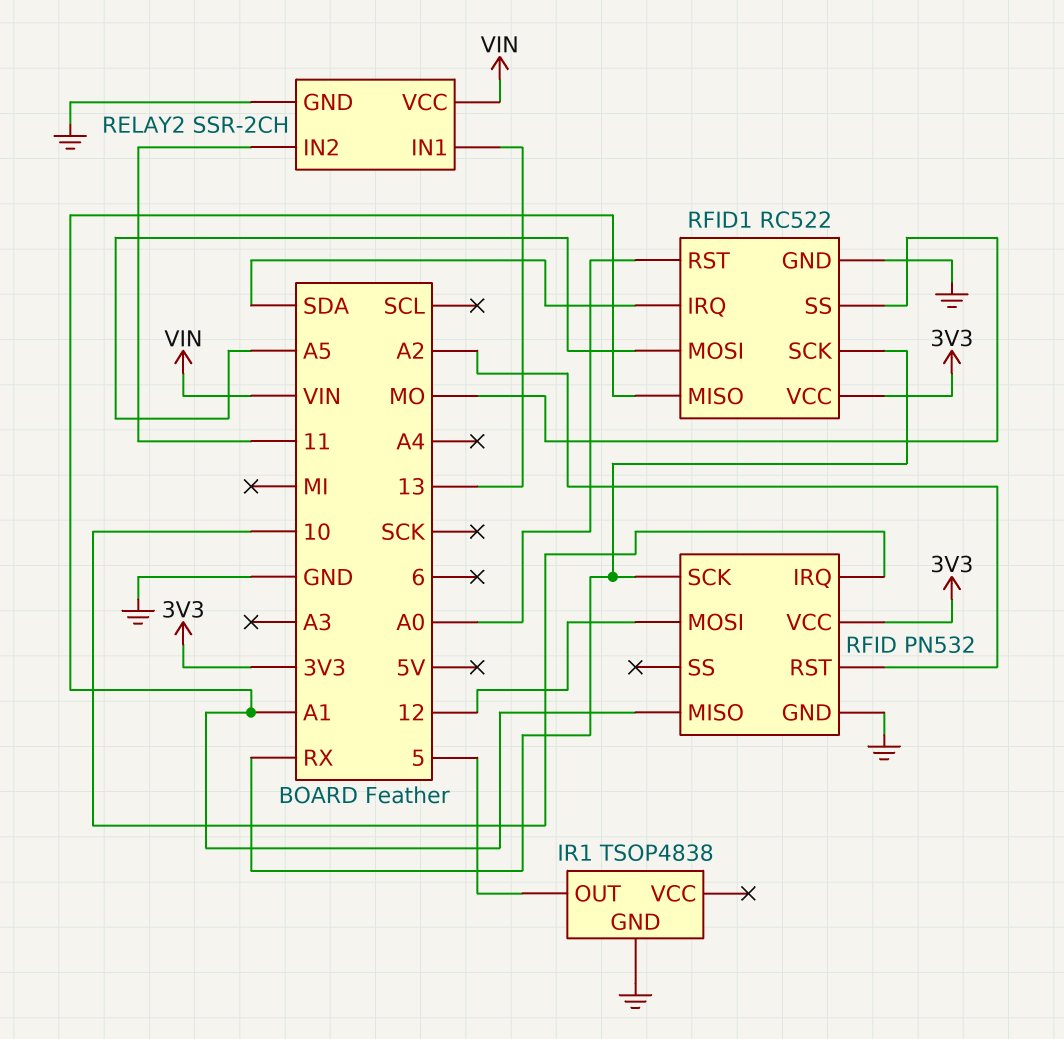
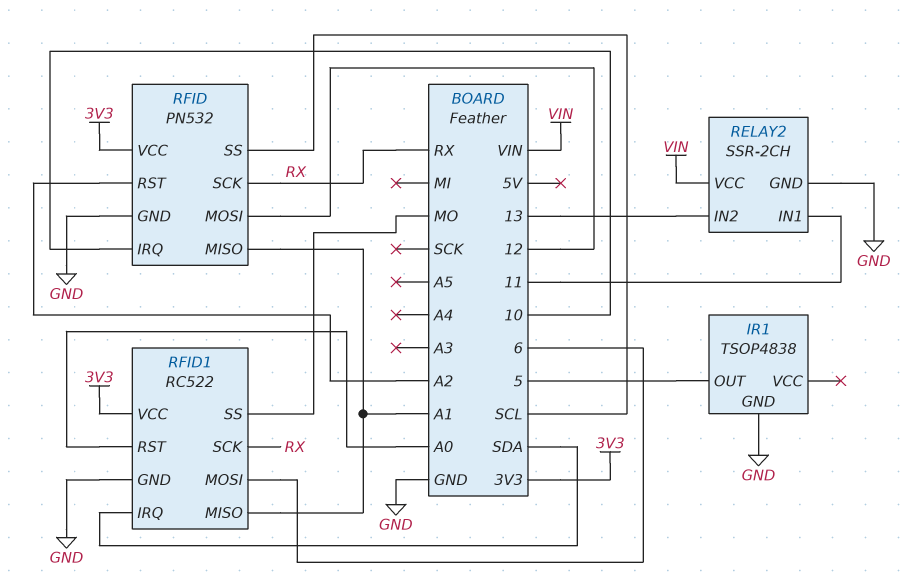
RELAY2 pin IN1: 13 -> 11
RELAY2 pin IN2: 11 -> 13
RFID pin SS: none -> SCL
RFID1 pin MOSI: A5 -> 6

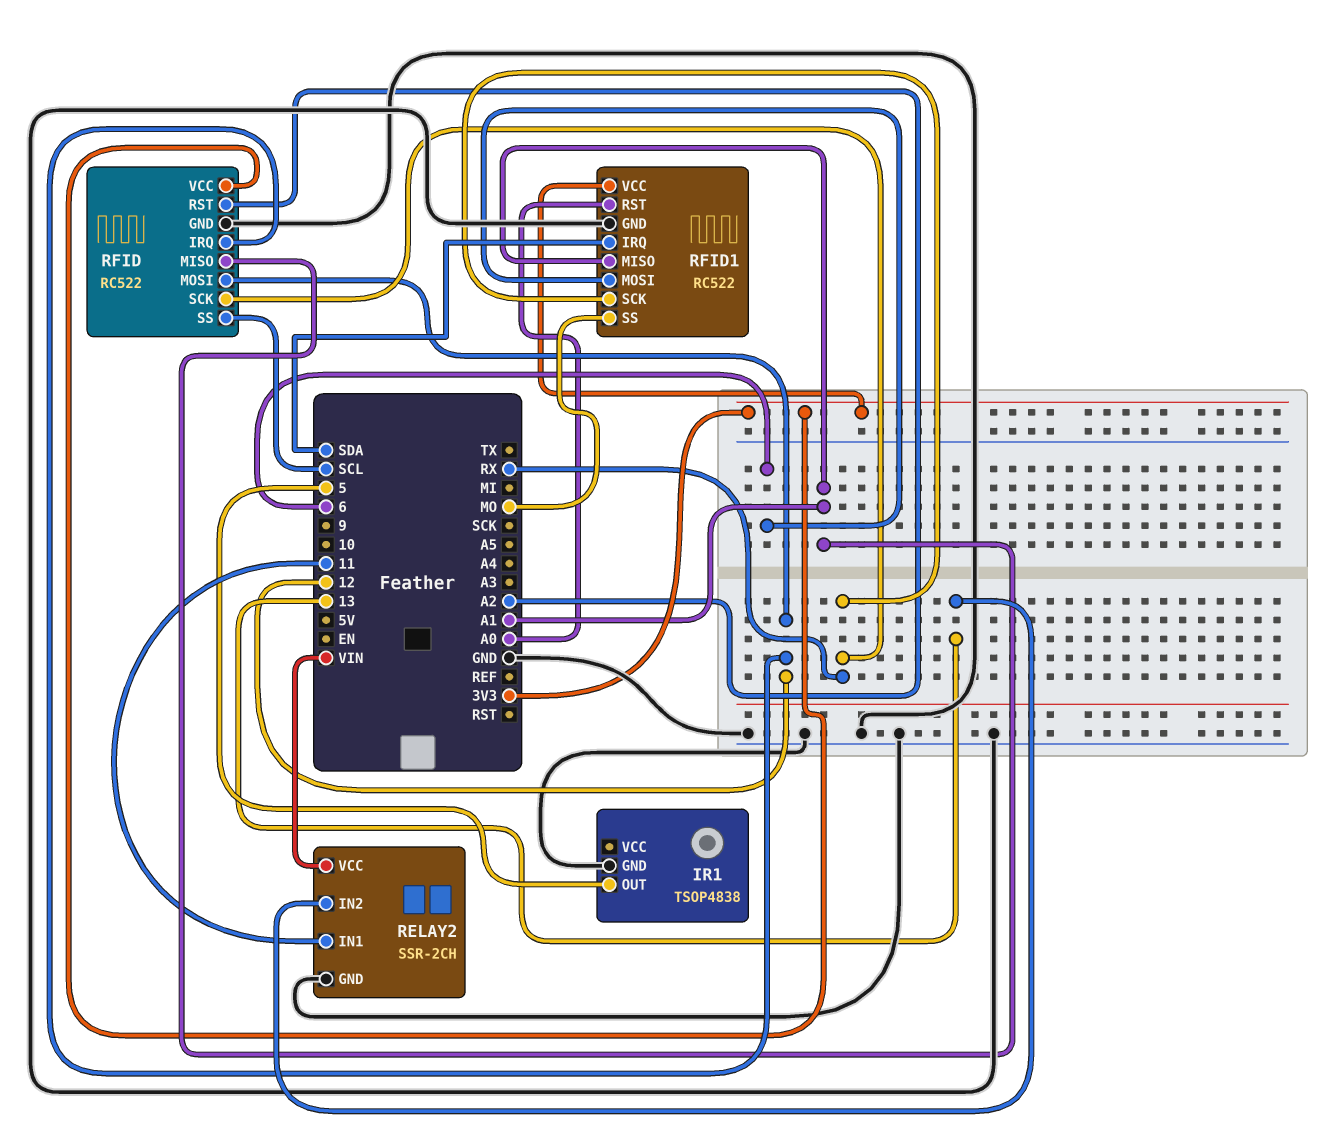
RFID: PN532 -> RC522
RFID pin IRQ: 10 -> 12

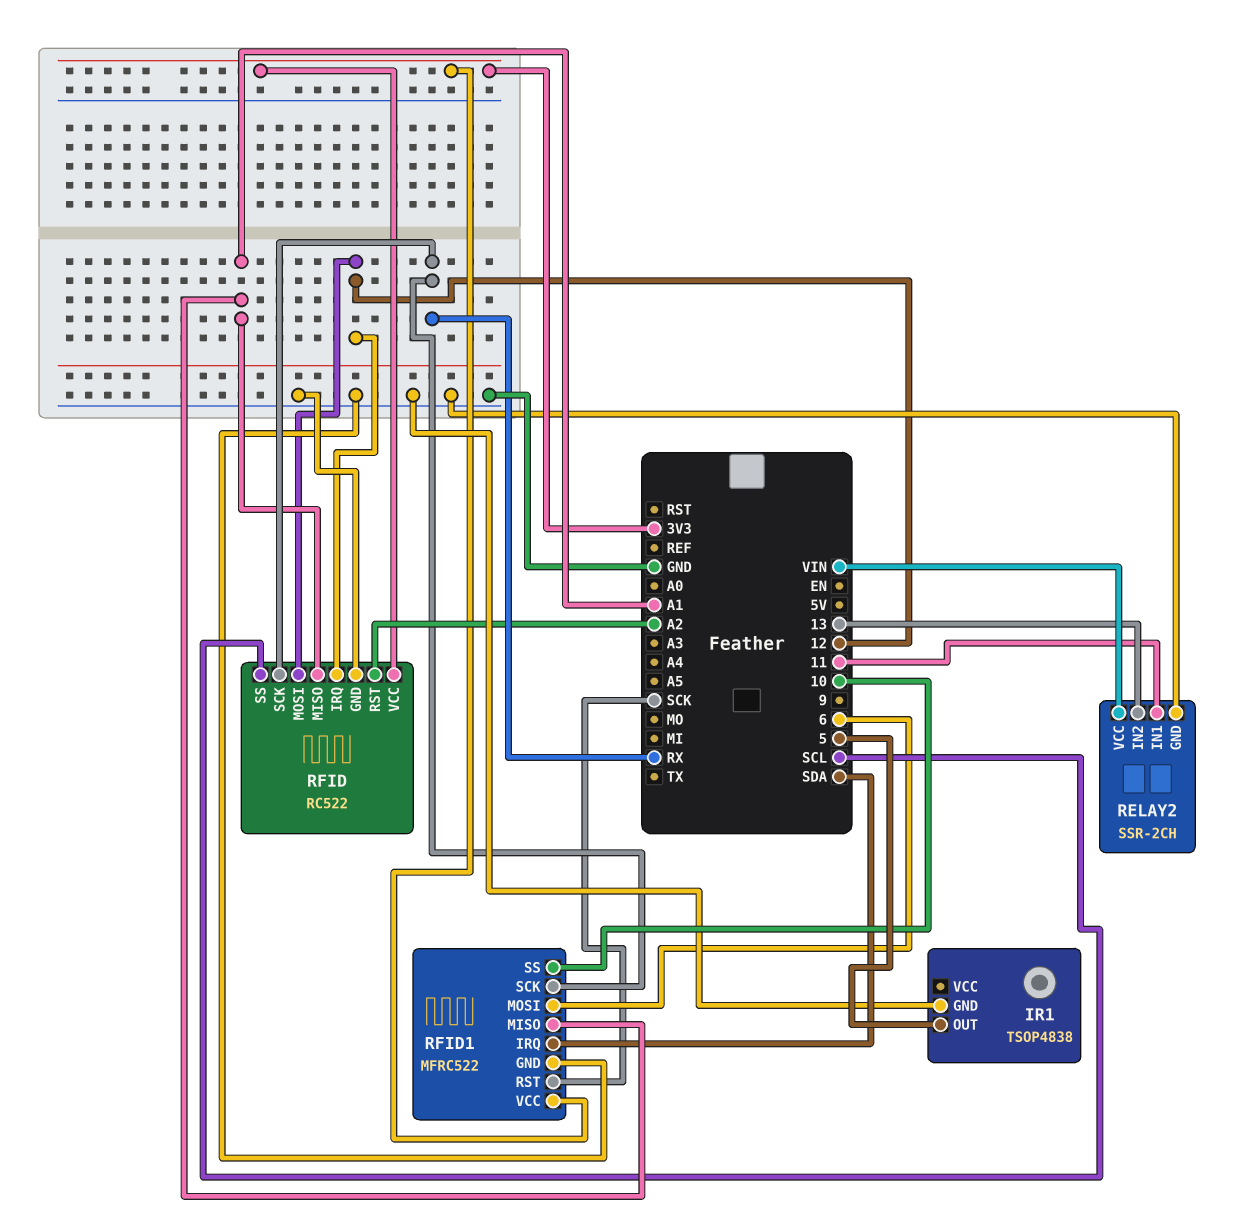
RFID1: RC522 -> MFRC522
RFID1 pin RST: A0 -> SCK
RFID1 pin SS: MO -> 10

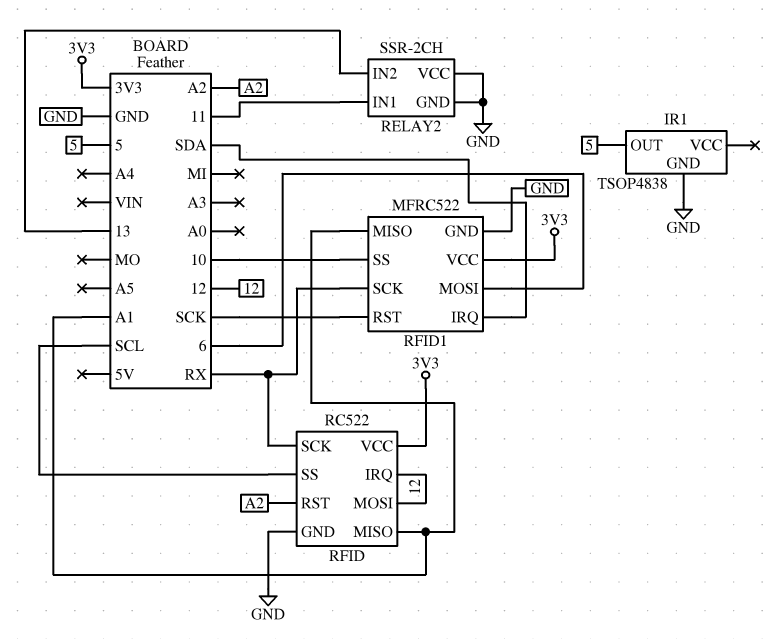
RELAY2 pin VCC: VIN -> GND

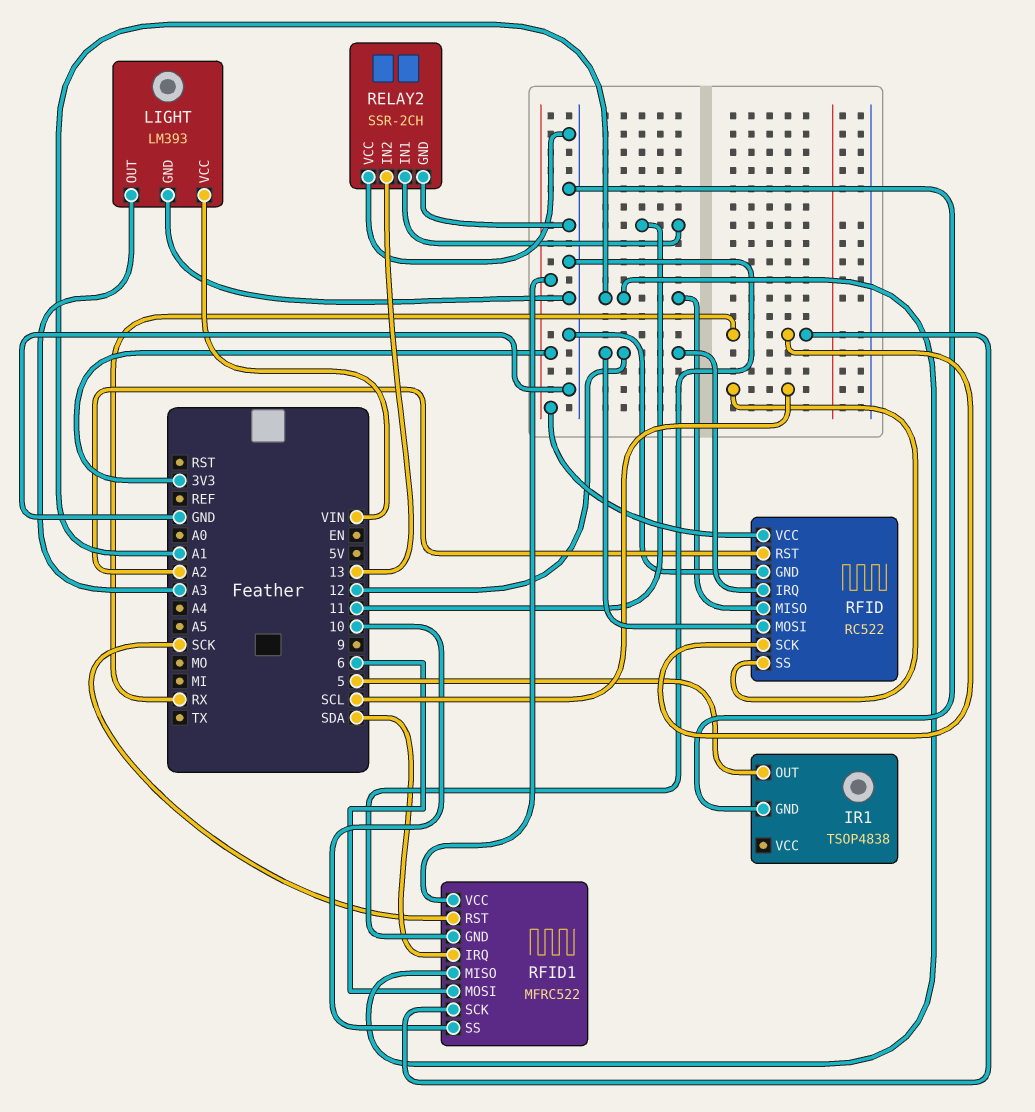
LIGHT: none -> LM393
LIGHT pin GND: none -> GND
LIGHT pin OUT: none -> A3
LIGHT pin VCC: none -> VIN

